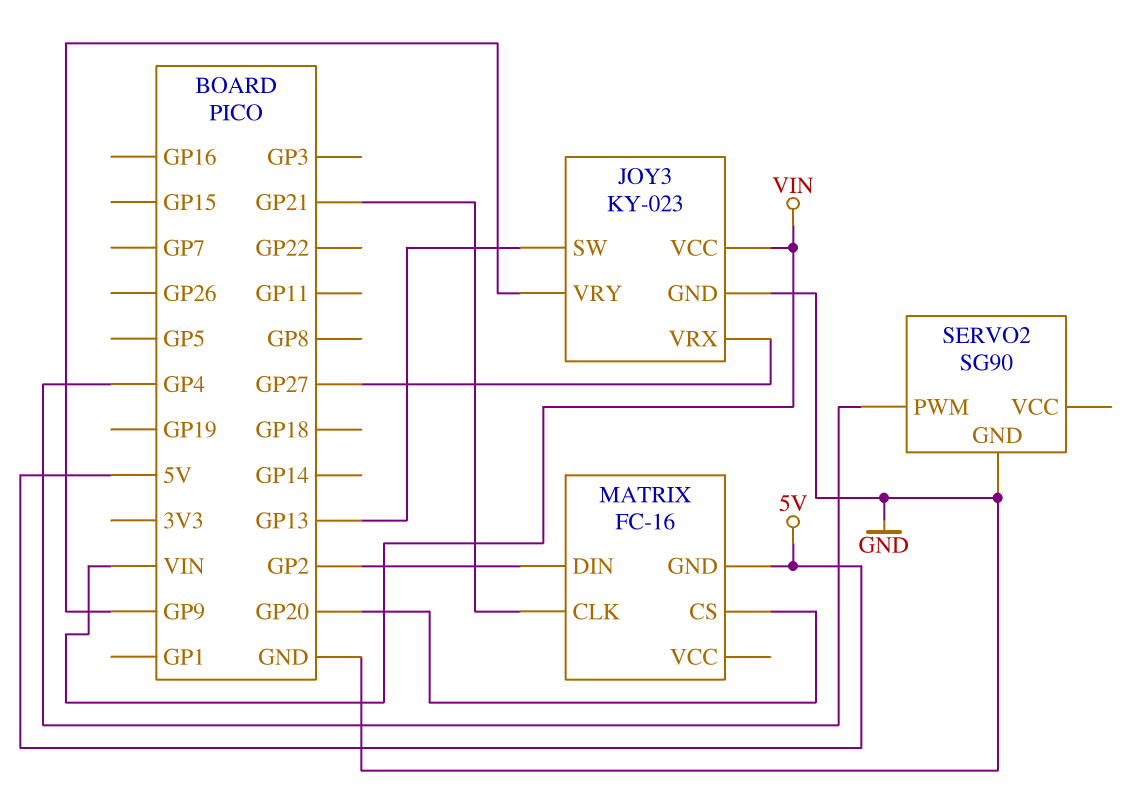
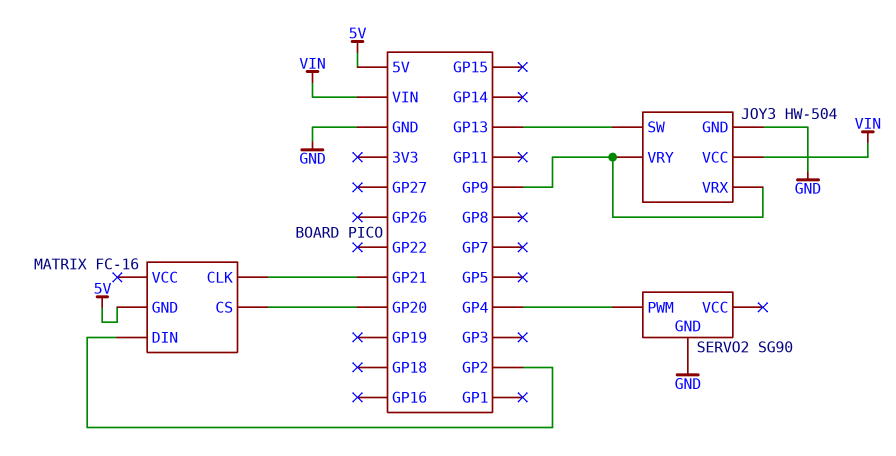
JOY3: KY-023 -> HW-504
JOY3 pin VRX: GP27 -> GP9

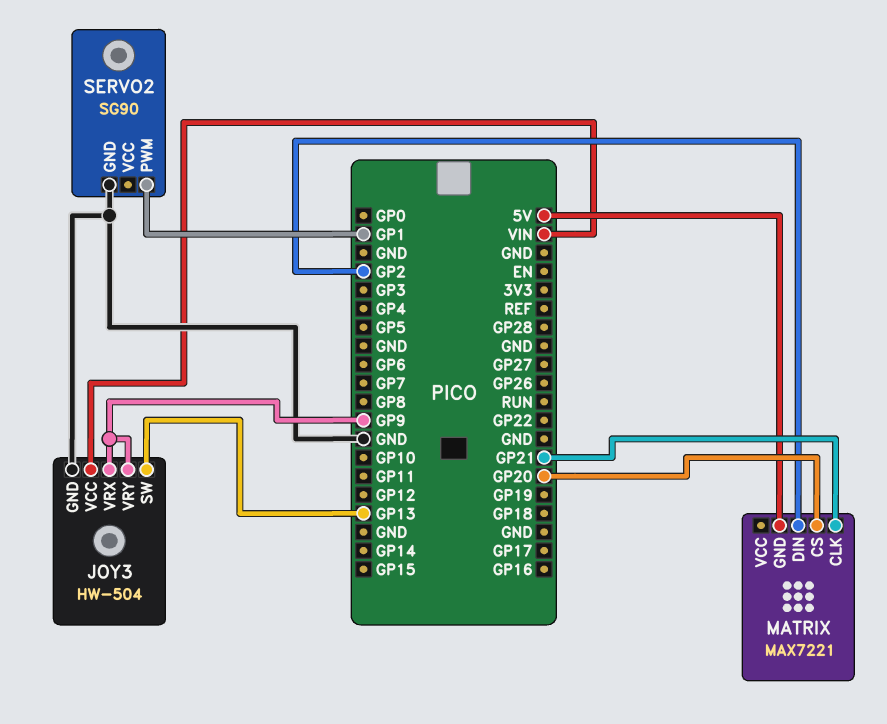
MATRIX: FC-16 -> MAX7221
SERVO2 pin PWM: GP4 -> GP1

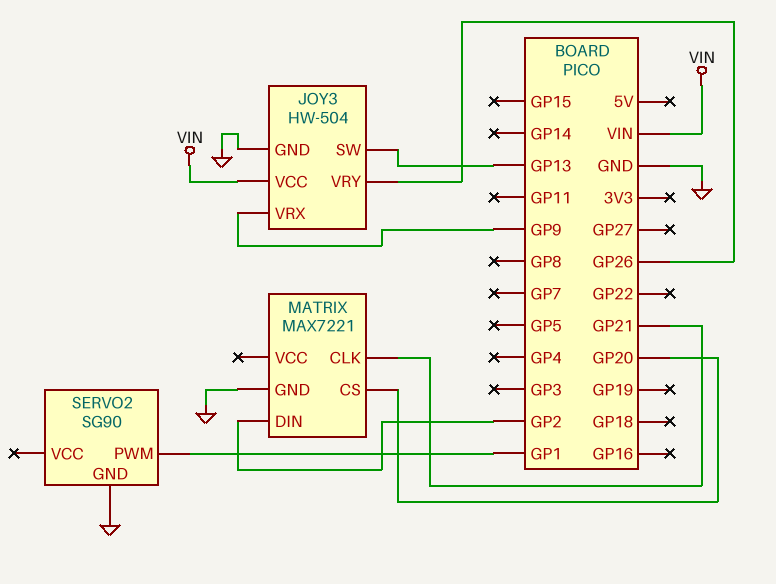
JOY3 pin VRY: GP9 -> GP26
MATRIX pin GND: 5V -> GND

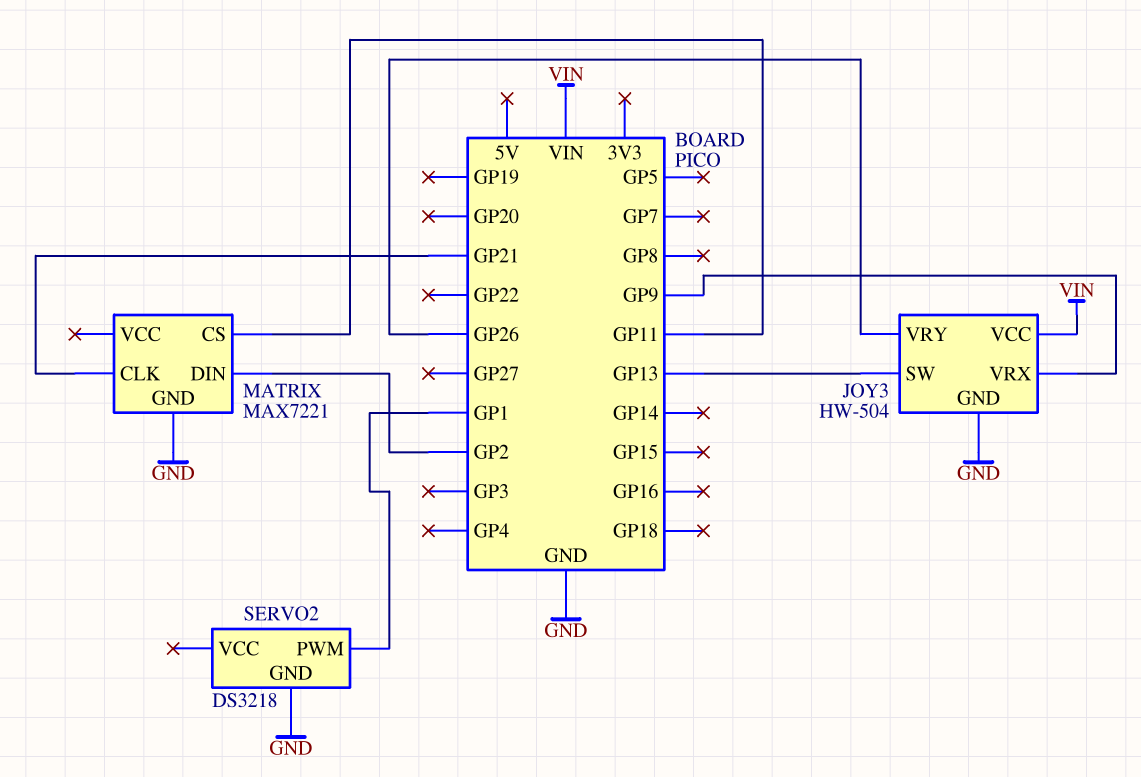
MATRIX pin CS: GP20 -> GP11
SERVO2: SG90 -> DS3218

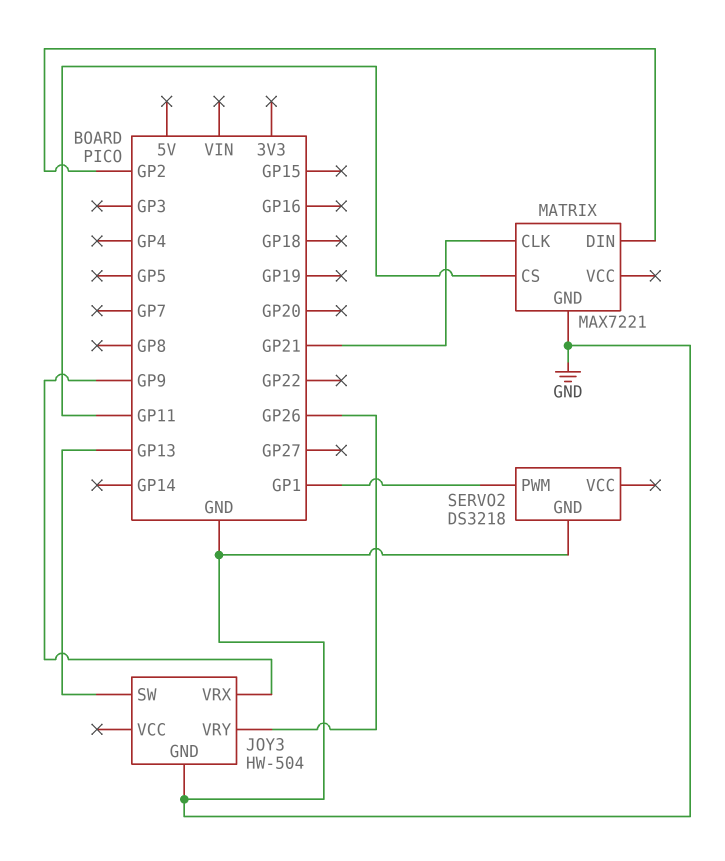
JOY3 pin VCC: VIN -> none

